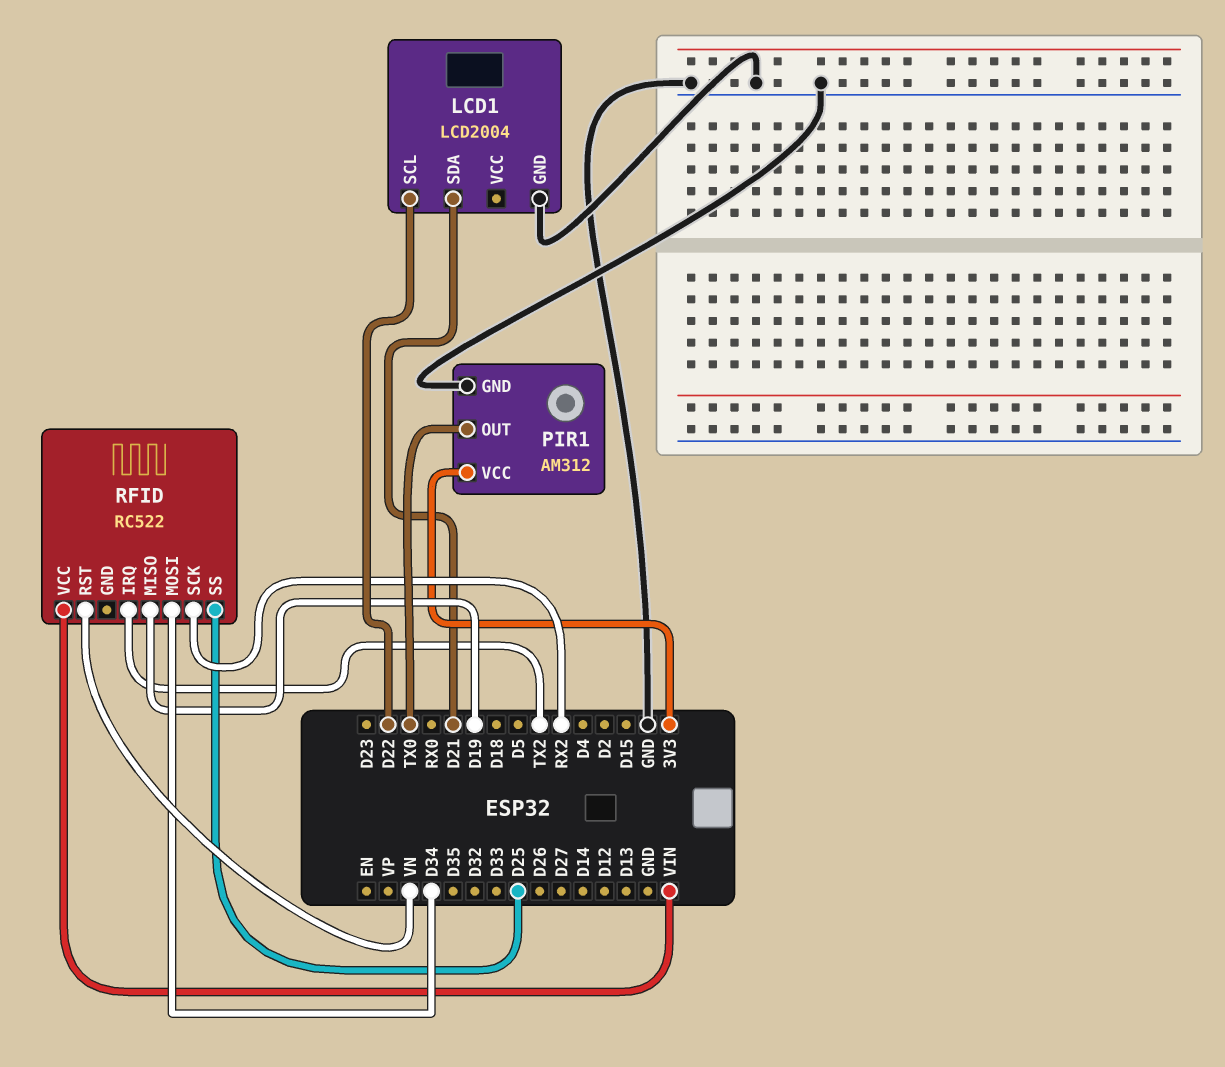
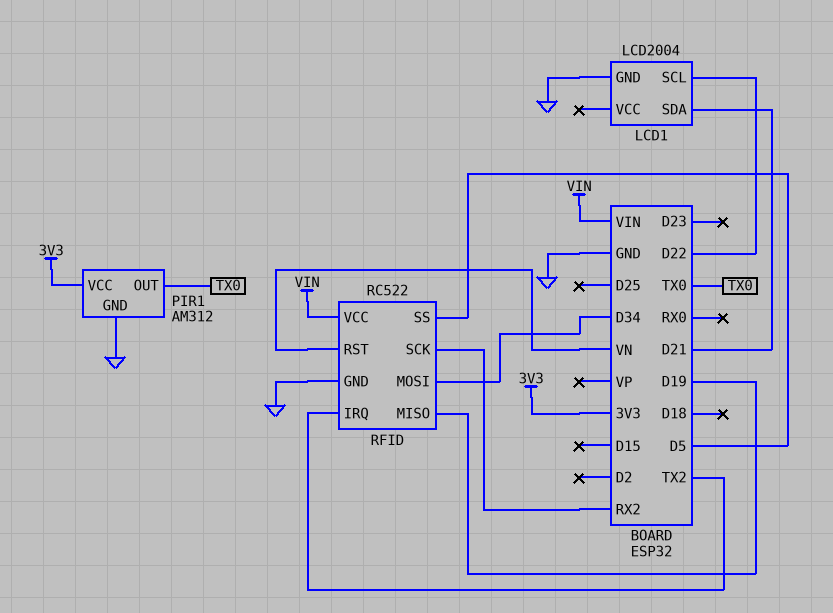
RFID pin GND: none -> GND
RFID pin SS: D25 -> D5

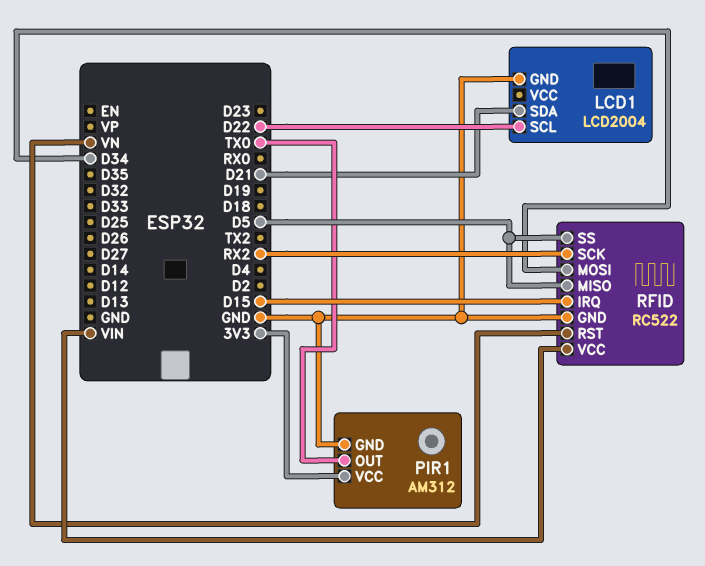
RFID pin IRQ: TX2 -> D15
RFID pin MISO: D19 -> D5

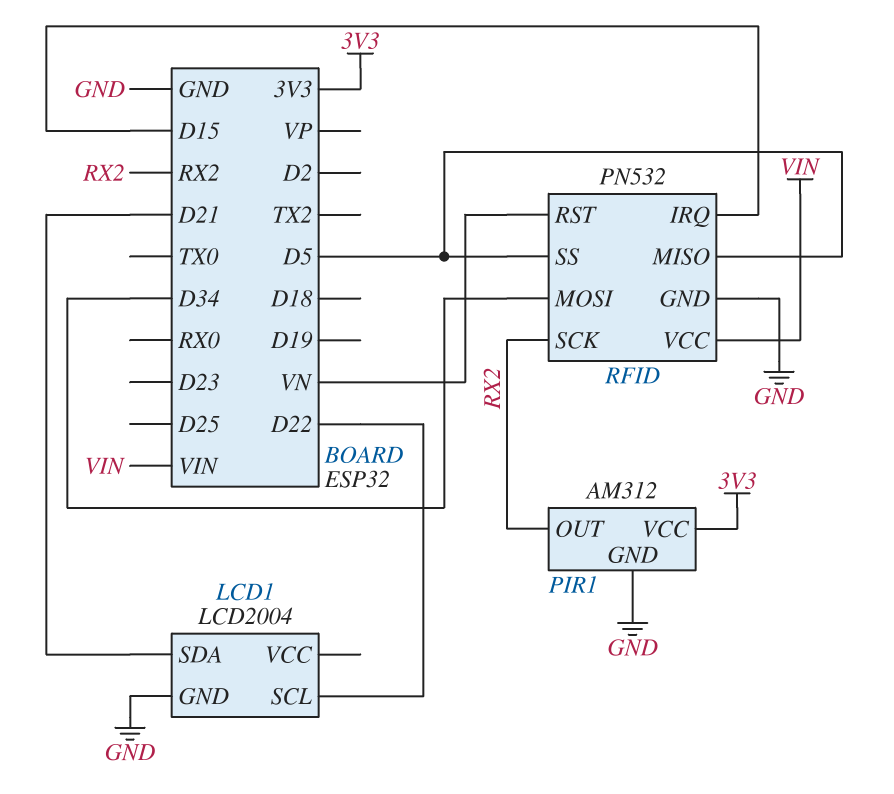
PIR1 pin OUT: TX0 -> RX2
RFID: RC522 -> PN532

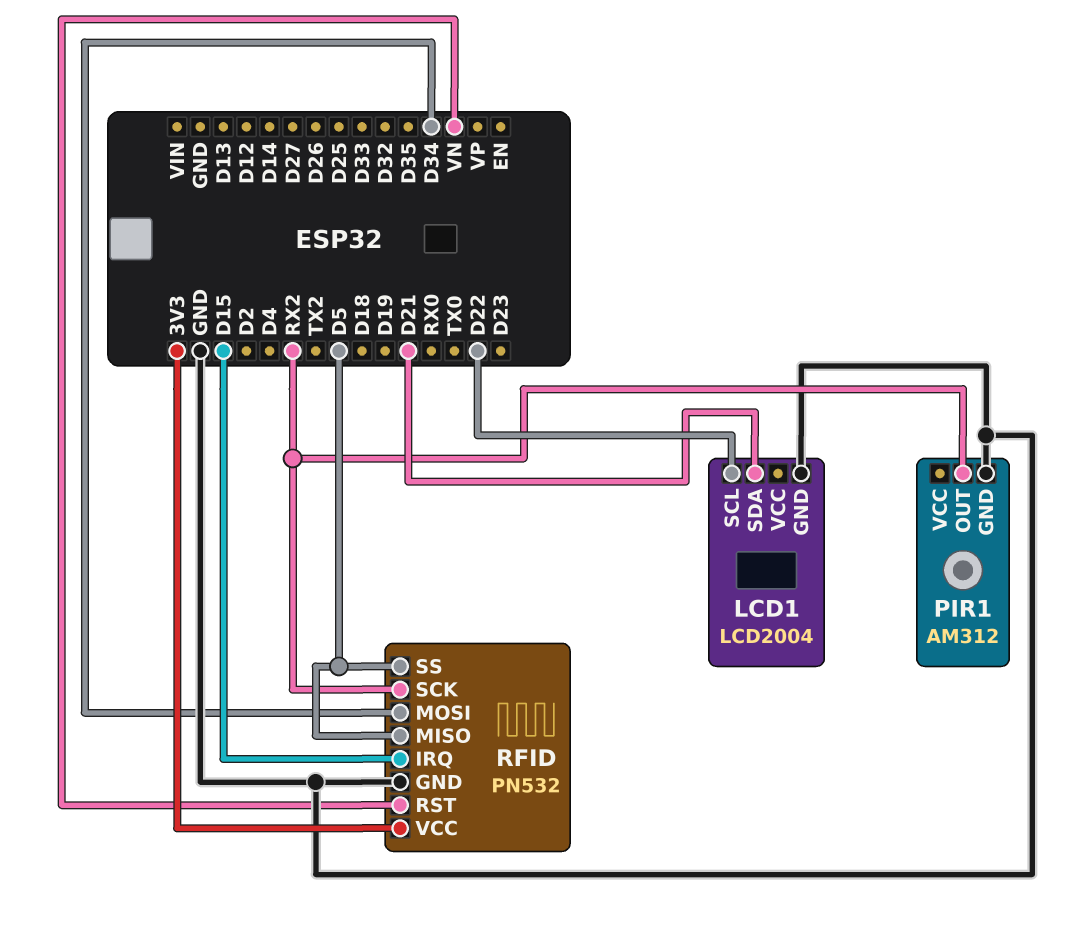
PIR1 pin VCC: 3V3 -> none
RFID pin VCC: VIN -> 3V3

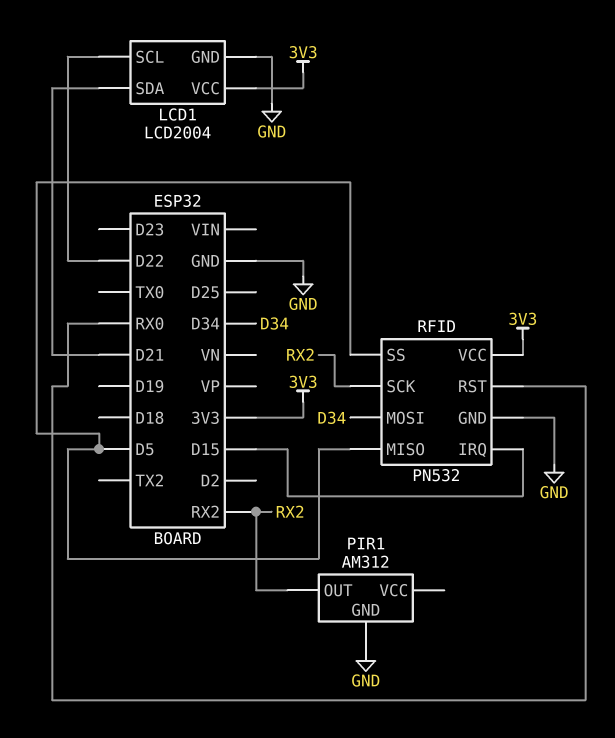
LCD1 pin VCC: none -> 3V3
RFID pin RST: VN -> RX0

